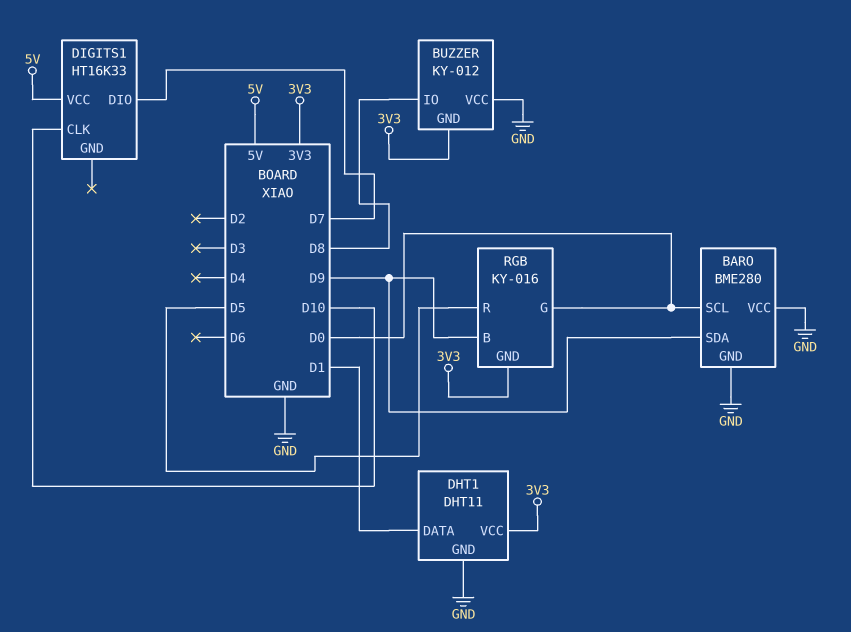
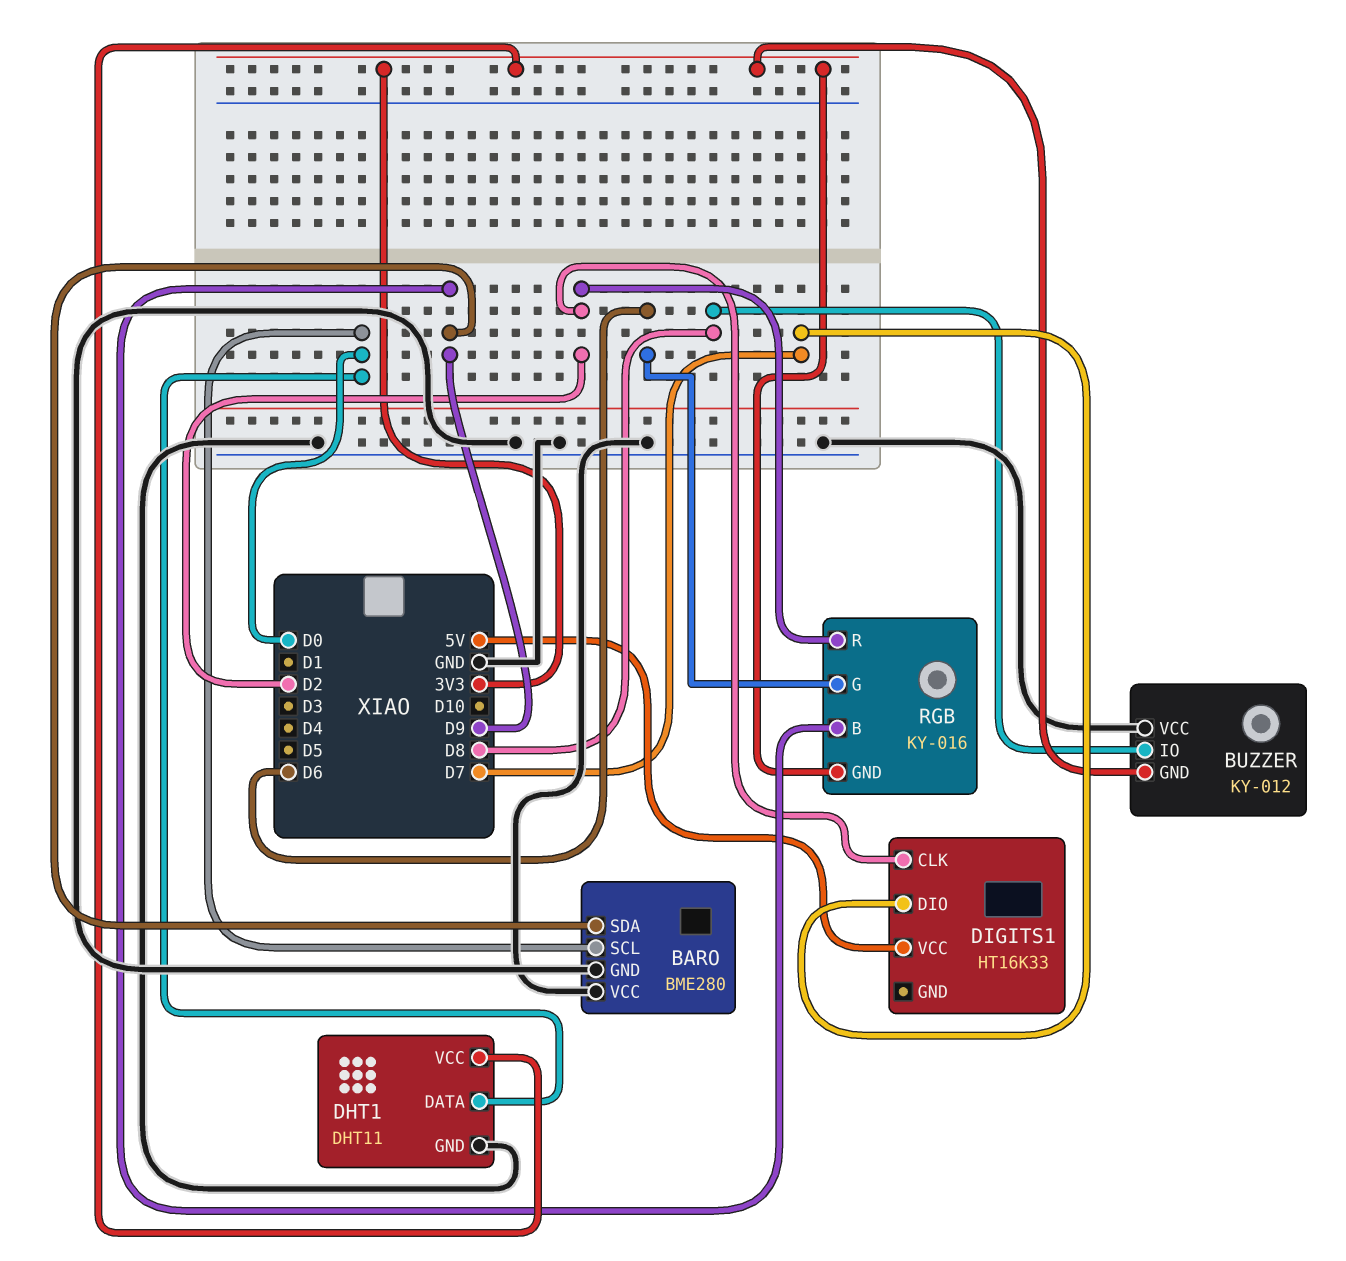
DHT1 pin DATA: D1 -> D0
DIGITS1 pin CLK: D10 -> D2
RGB pin G: D0 -> D6
RGB pin R: D5 -> D2

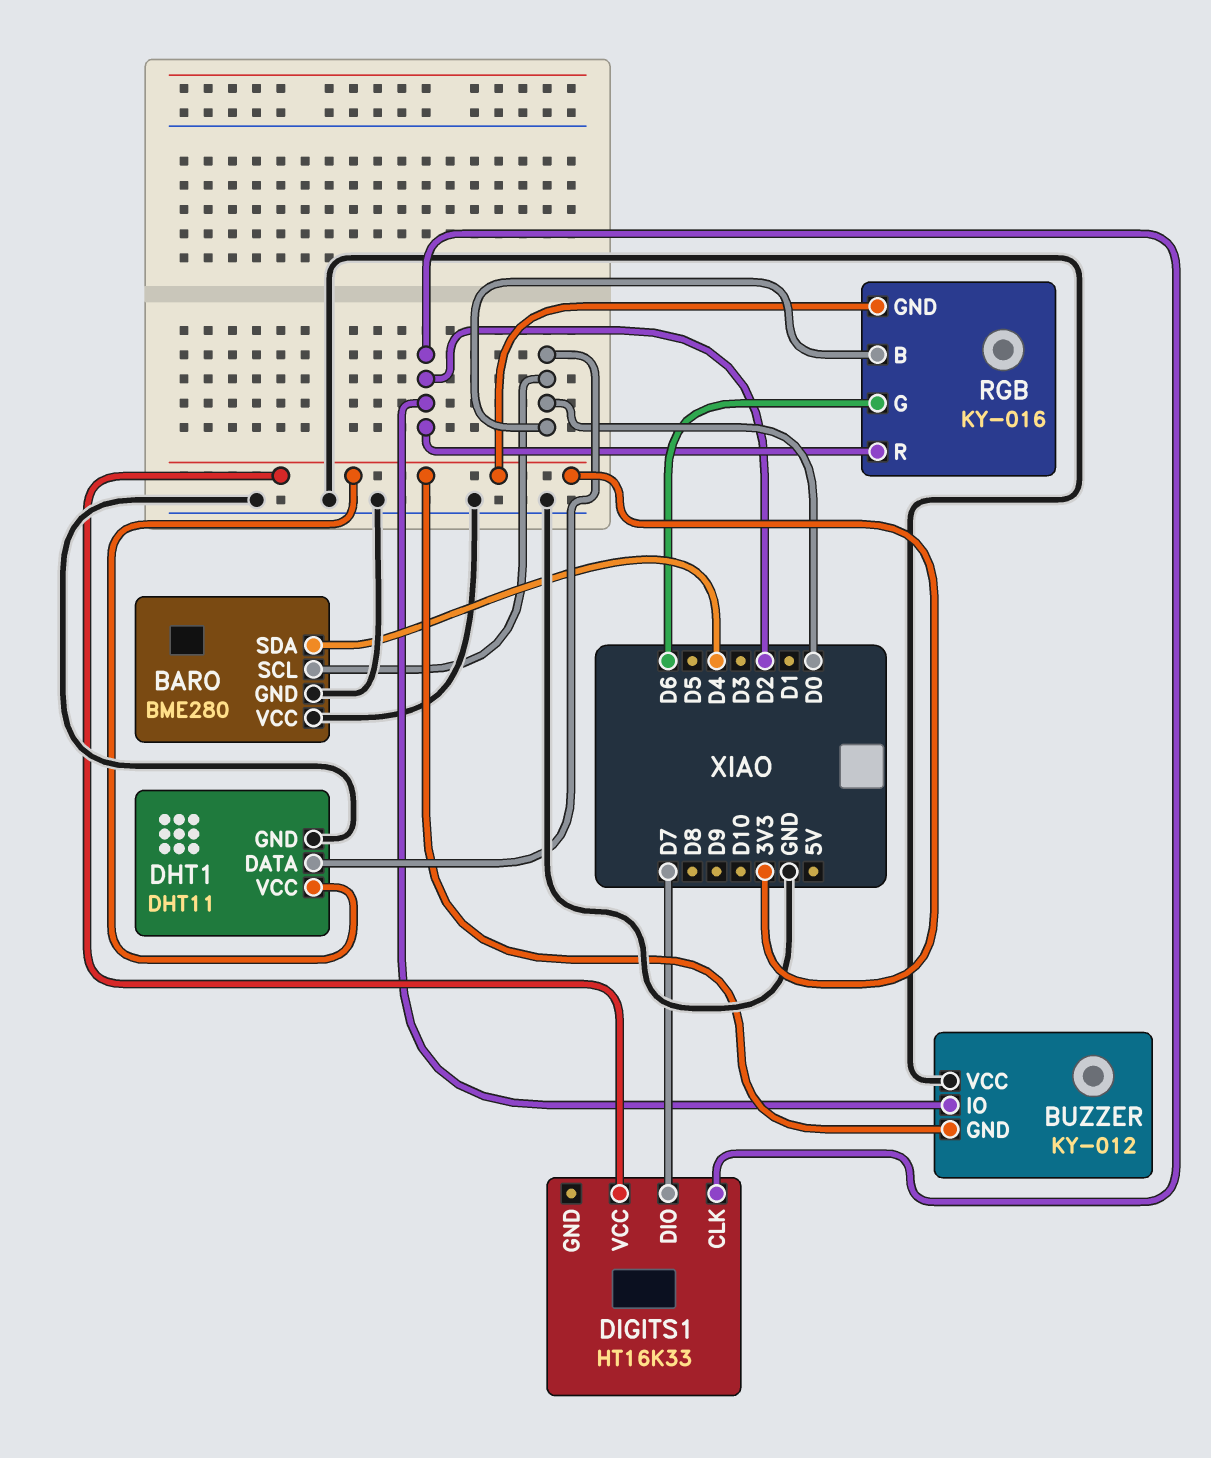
BARO pin SDA: D9 -> D4
BUZZER pin IO: D8 -> D2
DIGITS1 pin VCC: 5V -> 3V3
RGB pin B: D9 -> D0

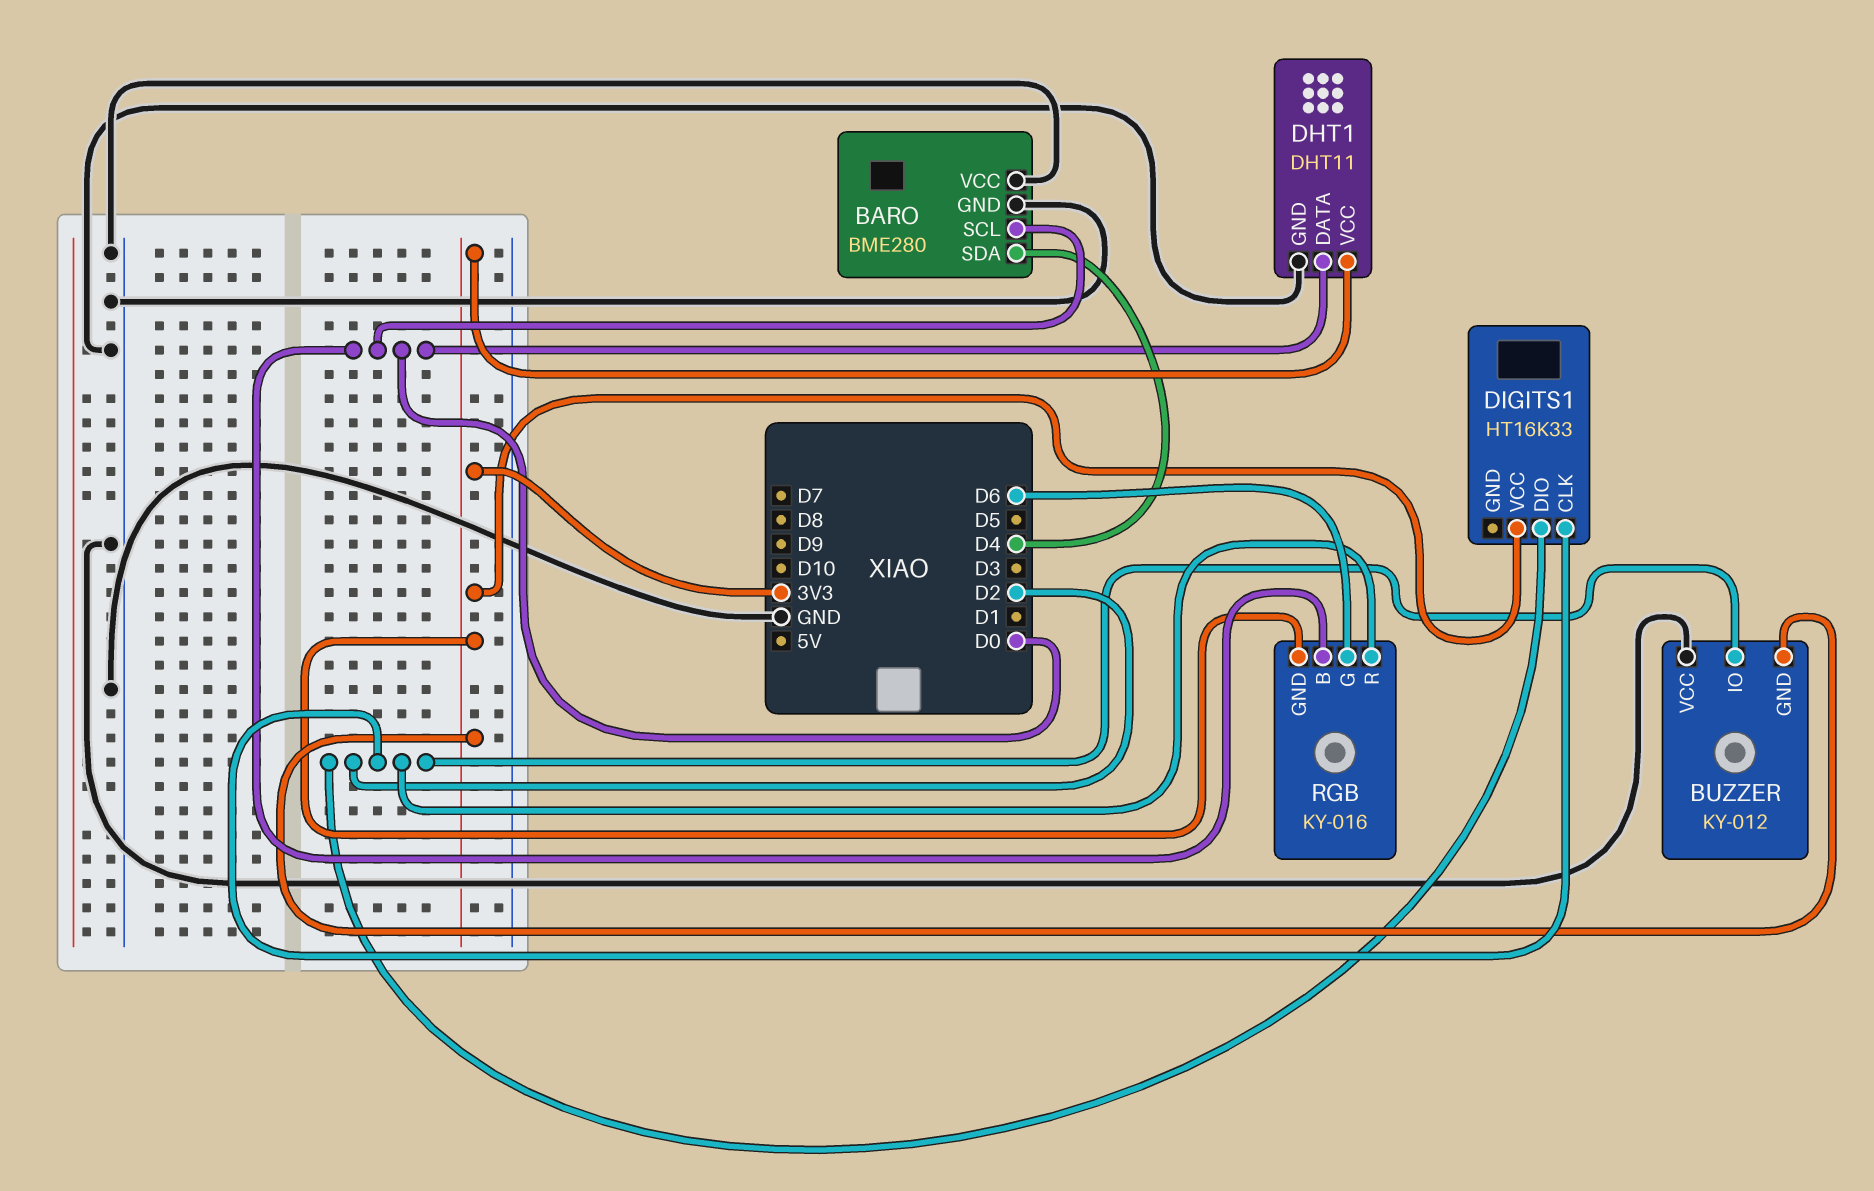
DIGITS1 pin DIO: D7 -> D2

